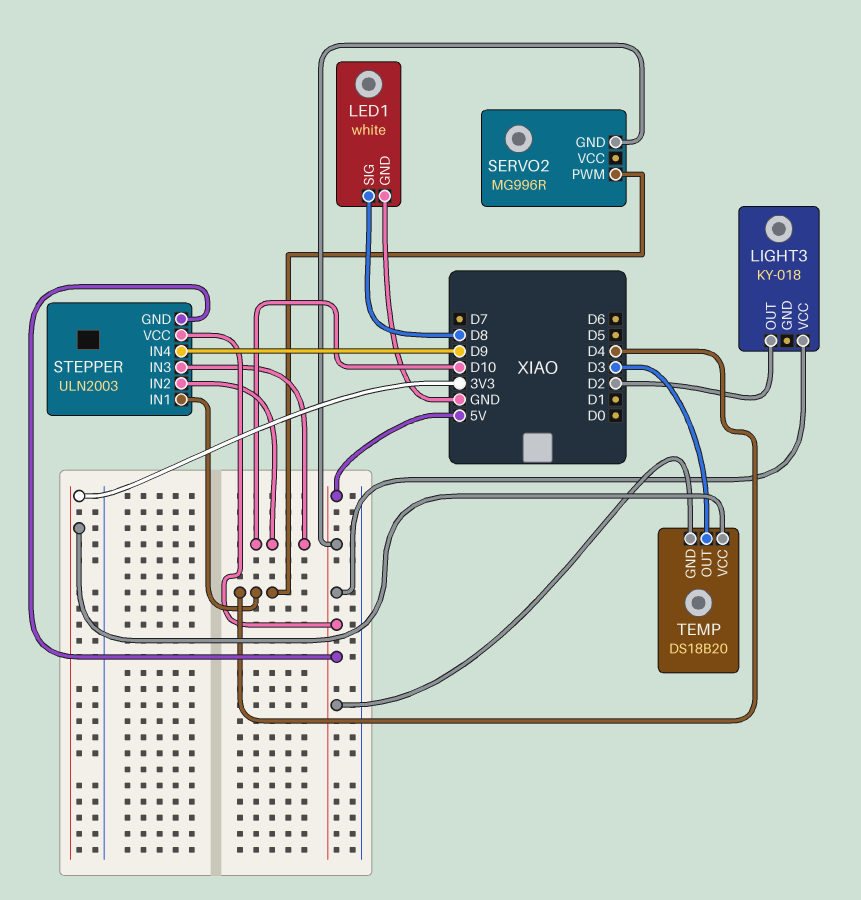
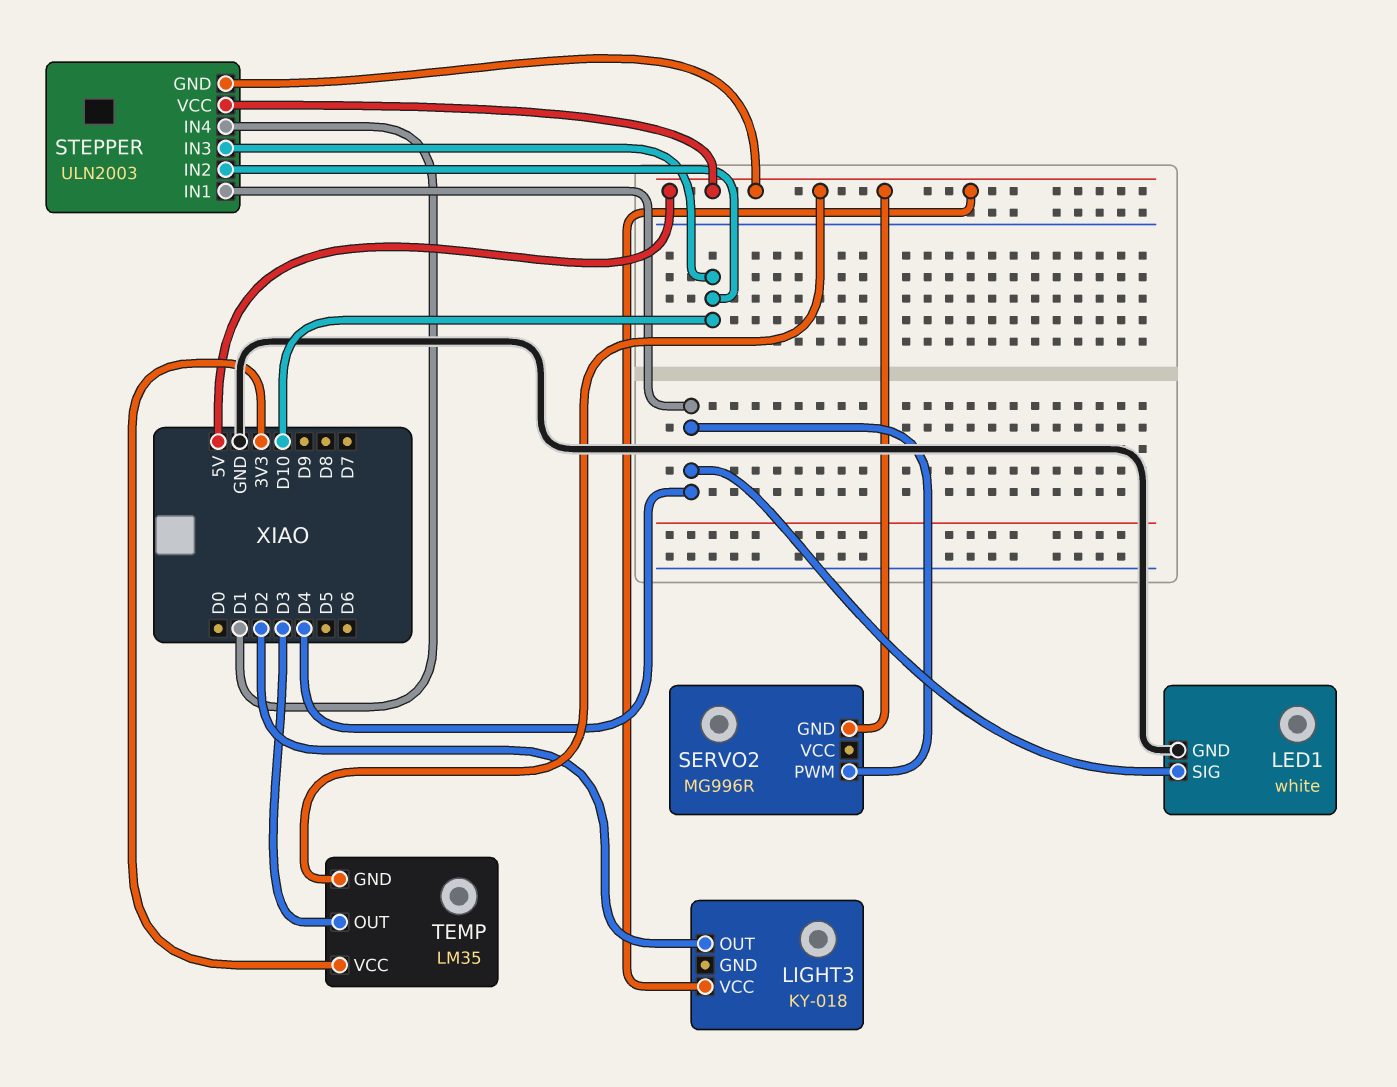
LED1 pin SIG: D8 -> D4
STEPPER pin IN4: D9 -> D1
TEMP: DS18B20 -> LM35

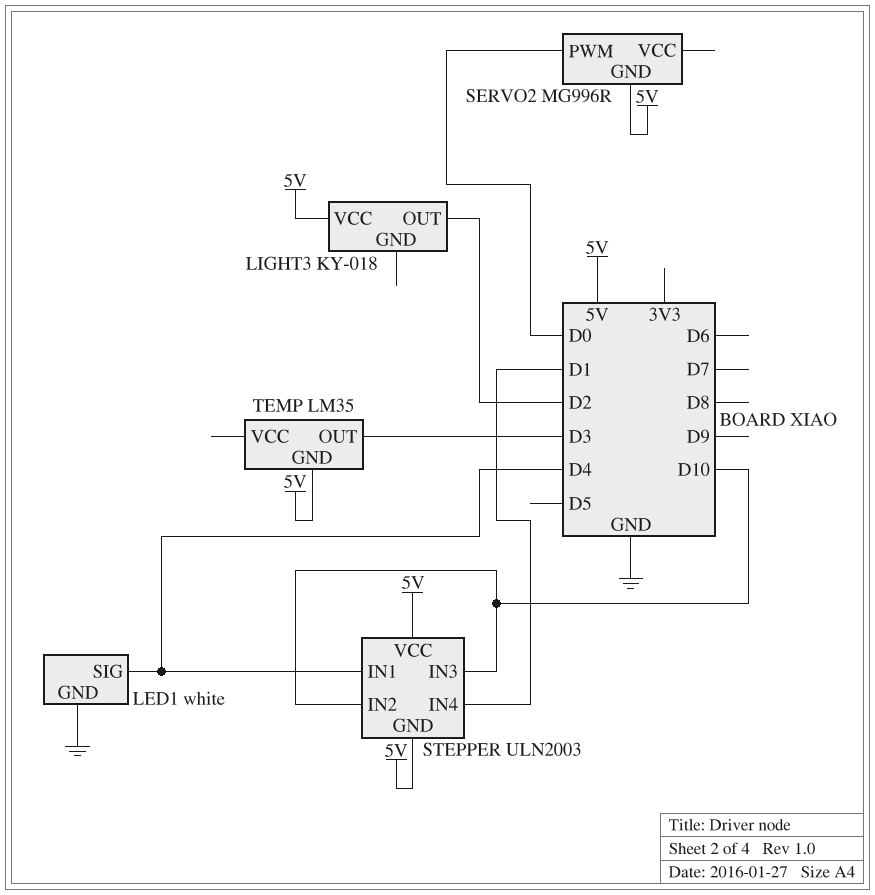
SERVO2 pin PWM: D4 -> D0
TEMP pin VCC: 3V3 -> none

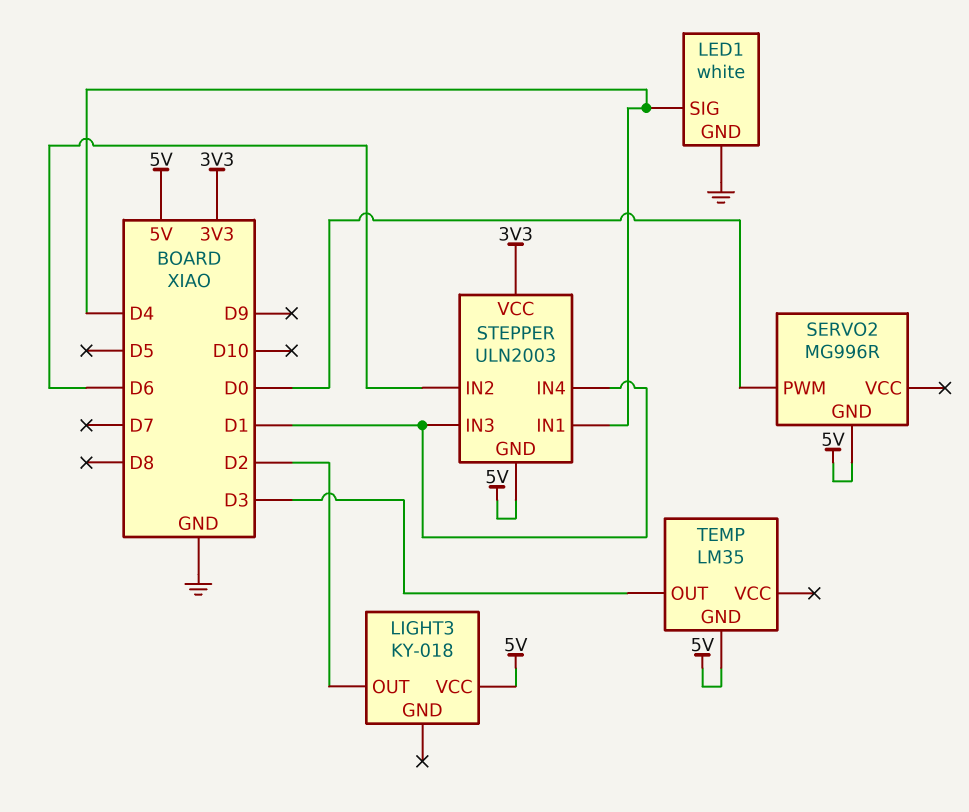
STEPPER pin IN2: D10 -> D6
STEPPER pin IN3: D10 -> D1
STEPPER pin VCC: 5V -> 3V3

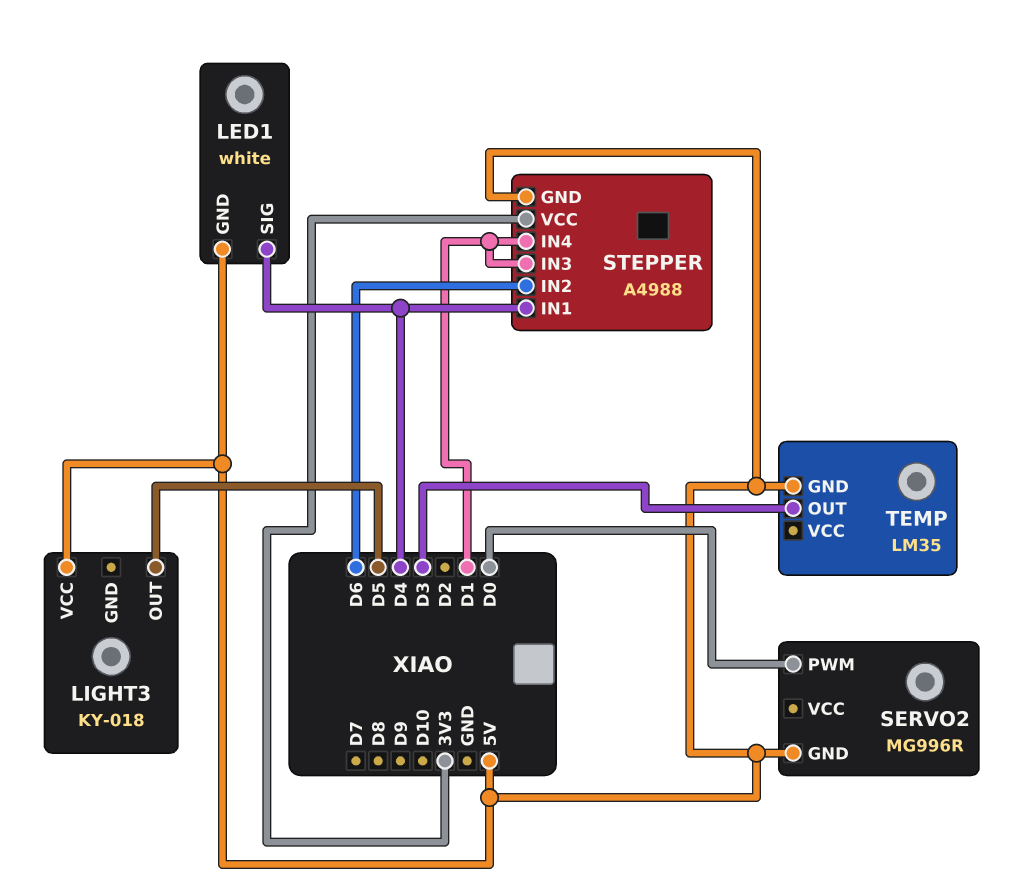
LED1 pin GND: GND -> 5V
LIGHT3 pin OUT: D2 -> D5
STEPPER: ULN2003 -> A4988

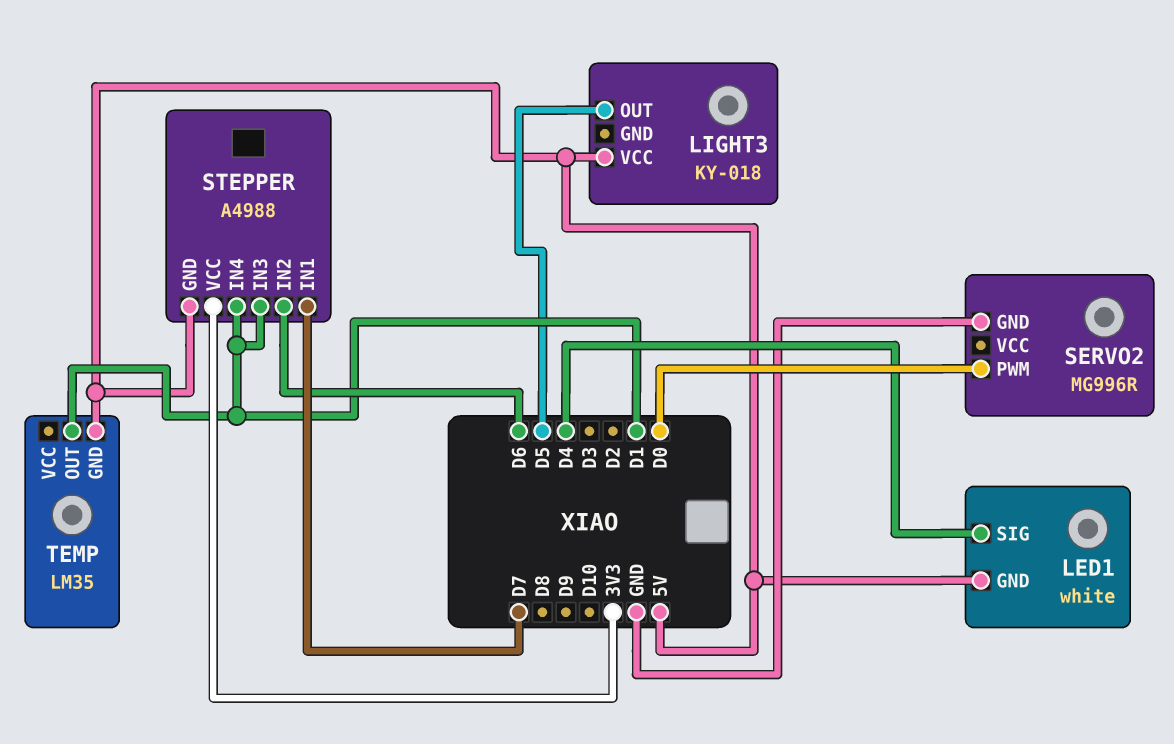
SERVO2 pin GND: 5V -> GND
STEPPER pin IN1: D4 -> D7
TEMP pin OUT: D3 -> D1

